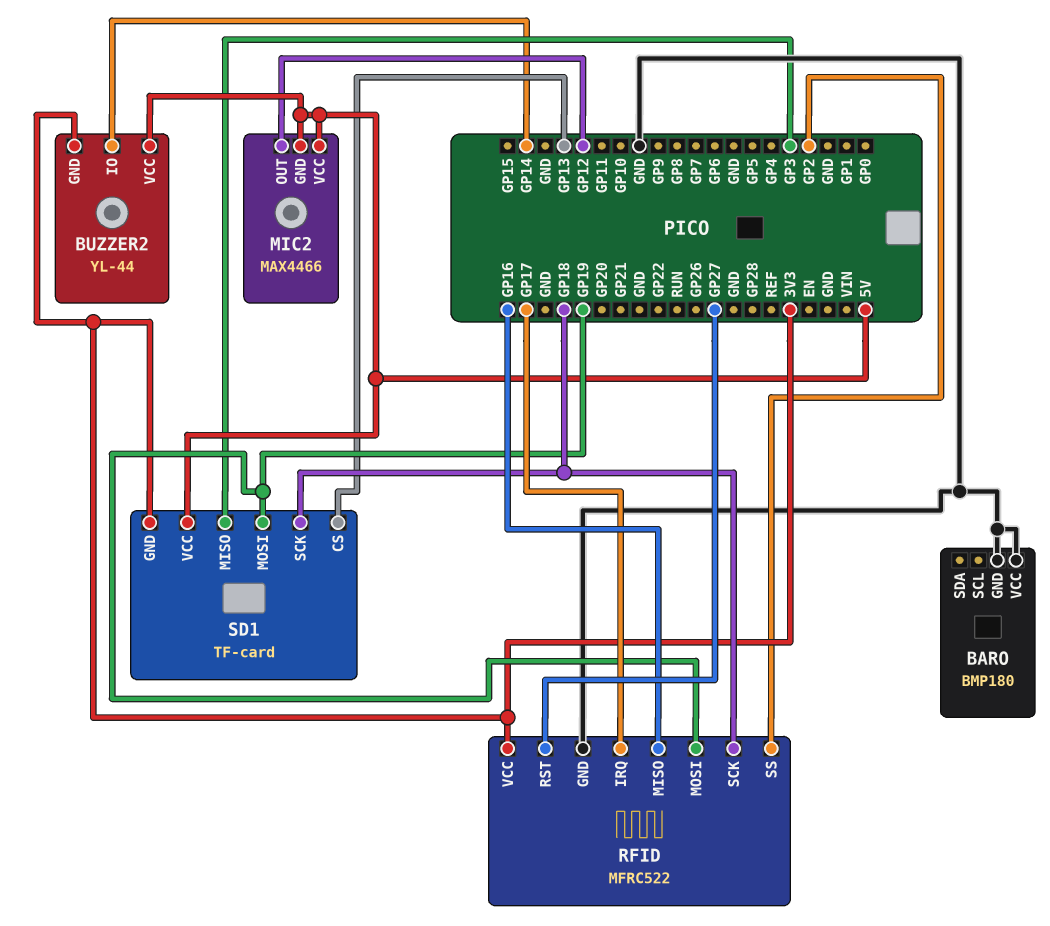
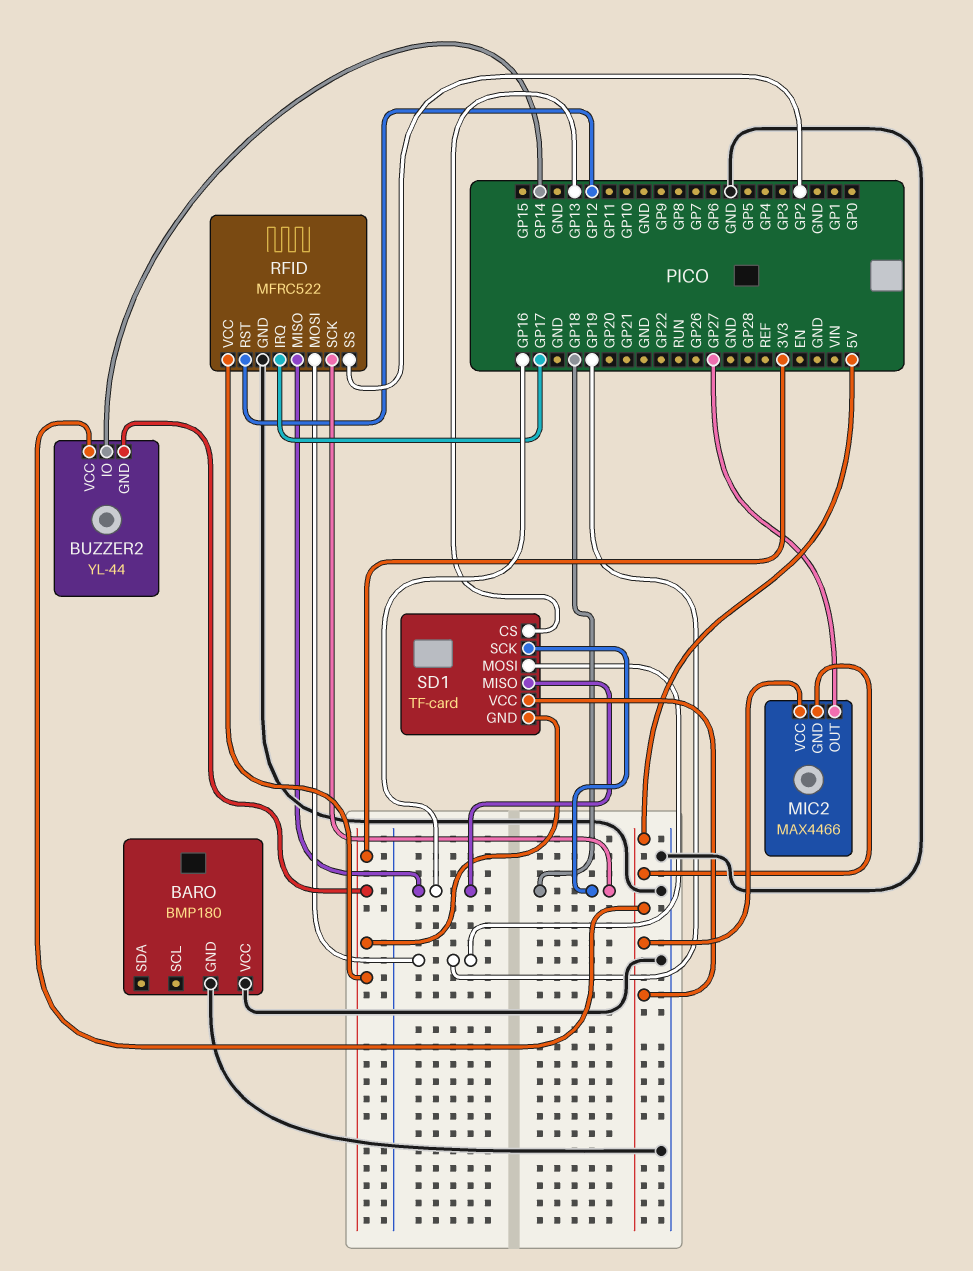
MIC2 pin OUT: GP12 -> GP27
RFID pin RST: GP27 -> GP12
SD1 pin MISO: GP3 -> GP16

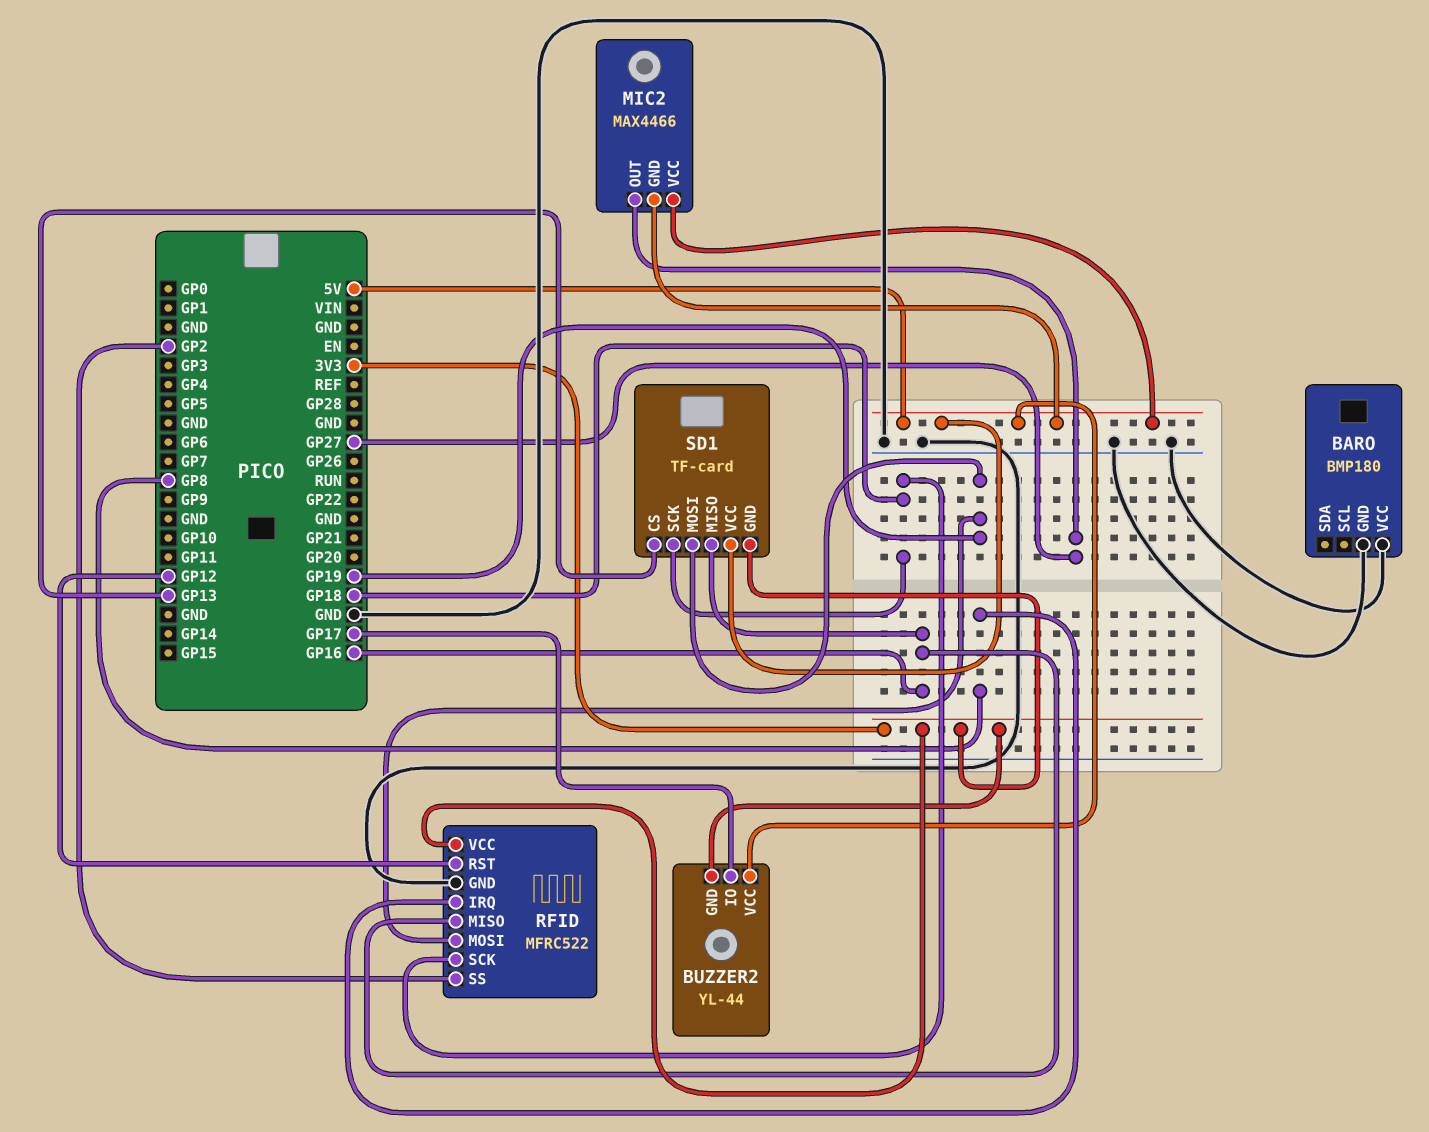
BUZZER2 pin IO: GP14 -> GP17
RFID pin IRQ: GP17 -> GP8

